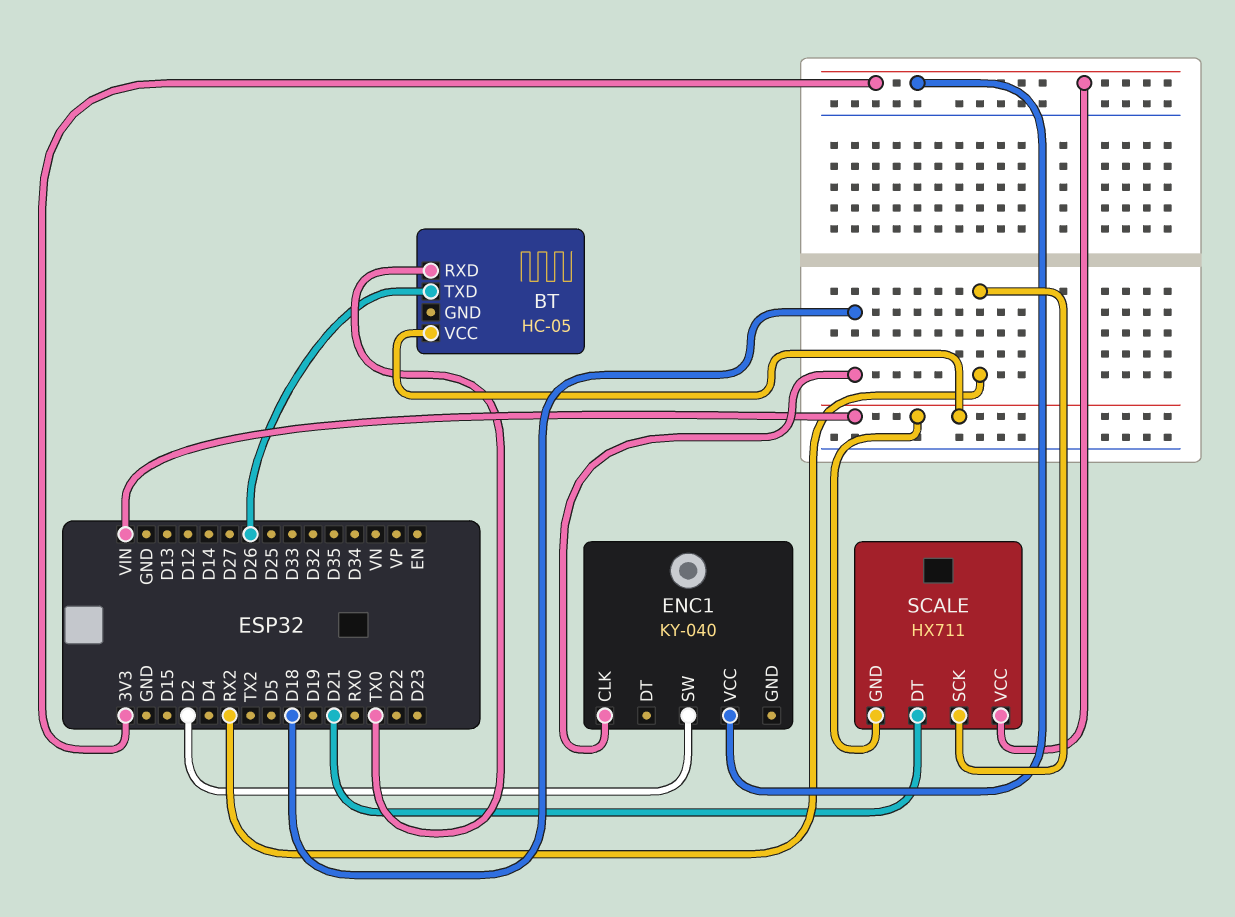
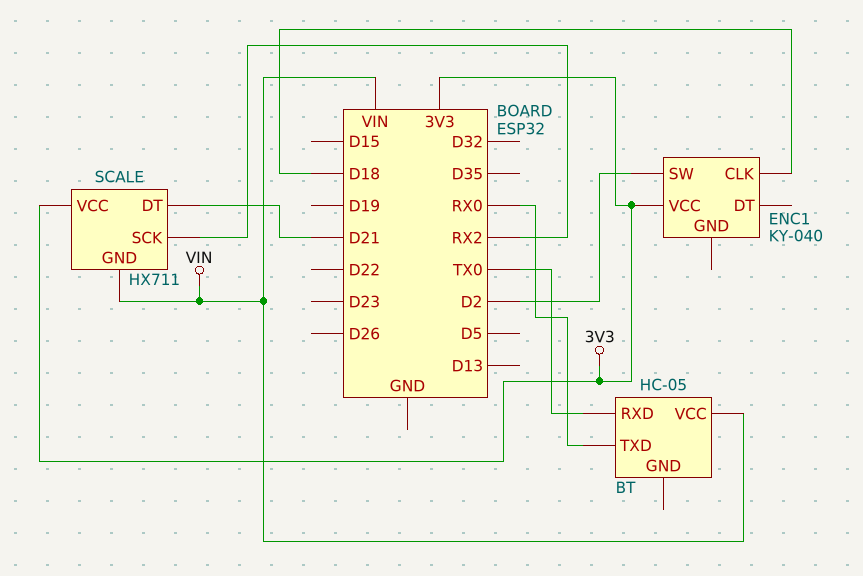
BT pin TXD: D26 -> RX0

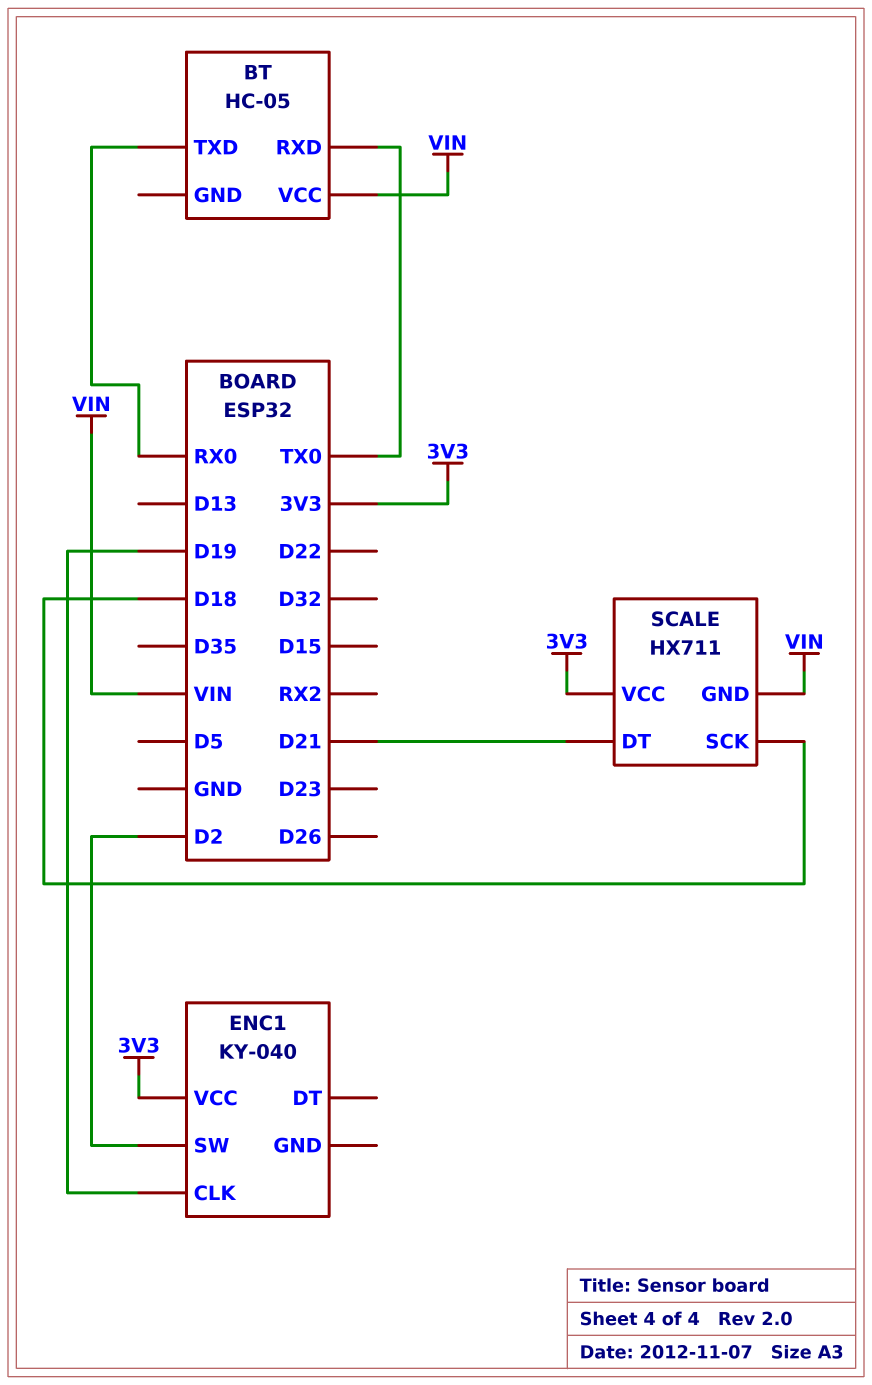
ENC1 pin CLK: D18 -> D19
SCALE pin SCK: RX2 -> D18

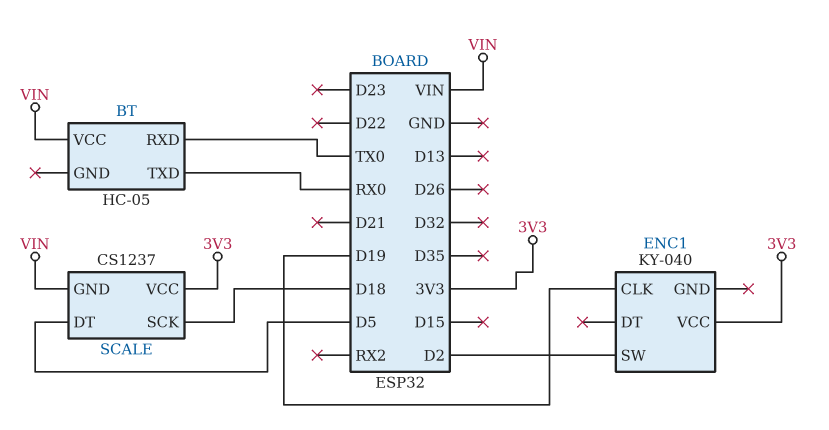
SCALE: HX711 -> CS1237
SCALE pin DT: D21 -> D5

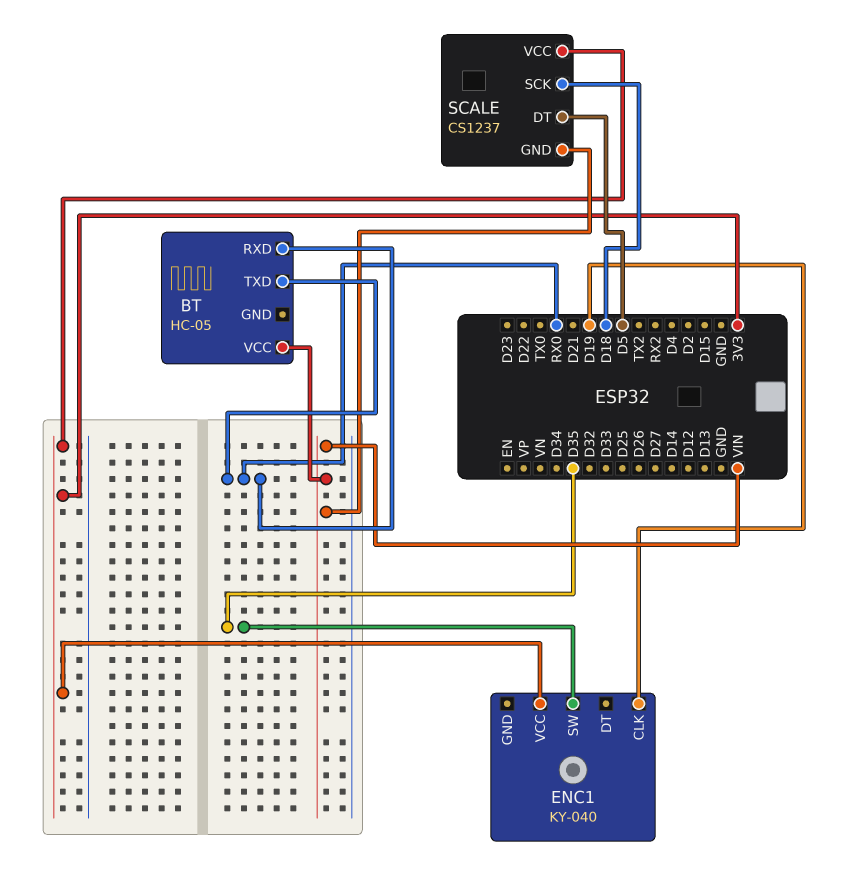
BT pin RXD: TX0 -> RX0
ENC1 pin SW: D2 -> D35

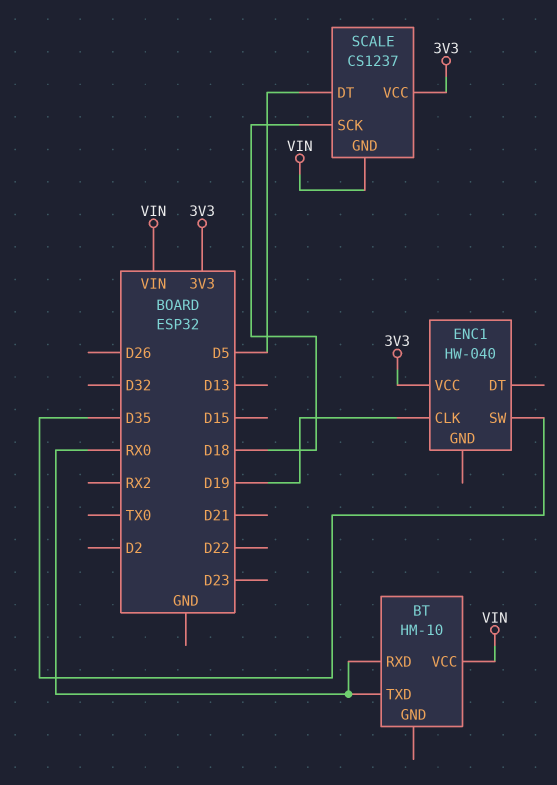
BT: HC-05 -> HM-10
ENC1: KY-040 -> HW-040

